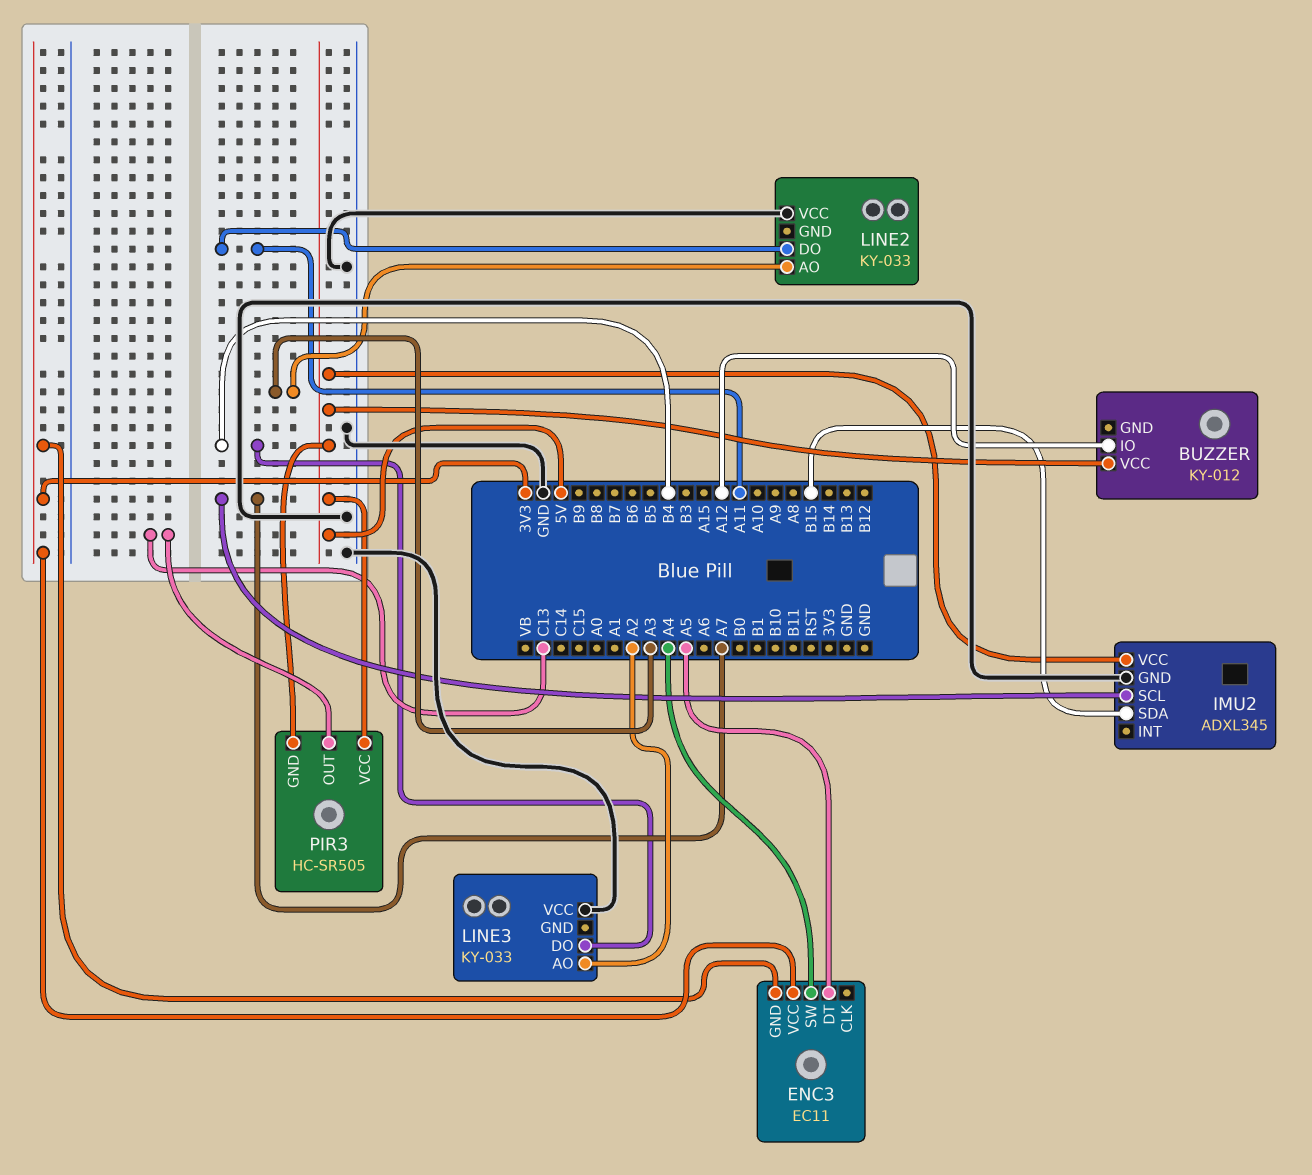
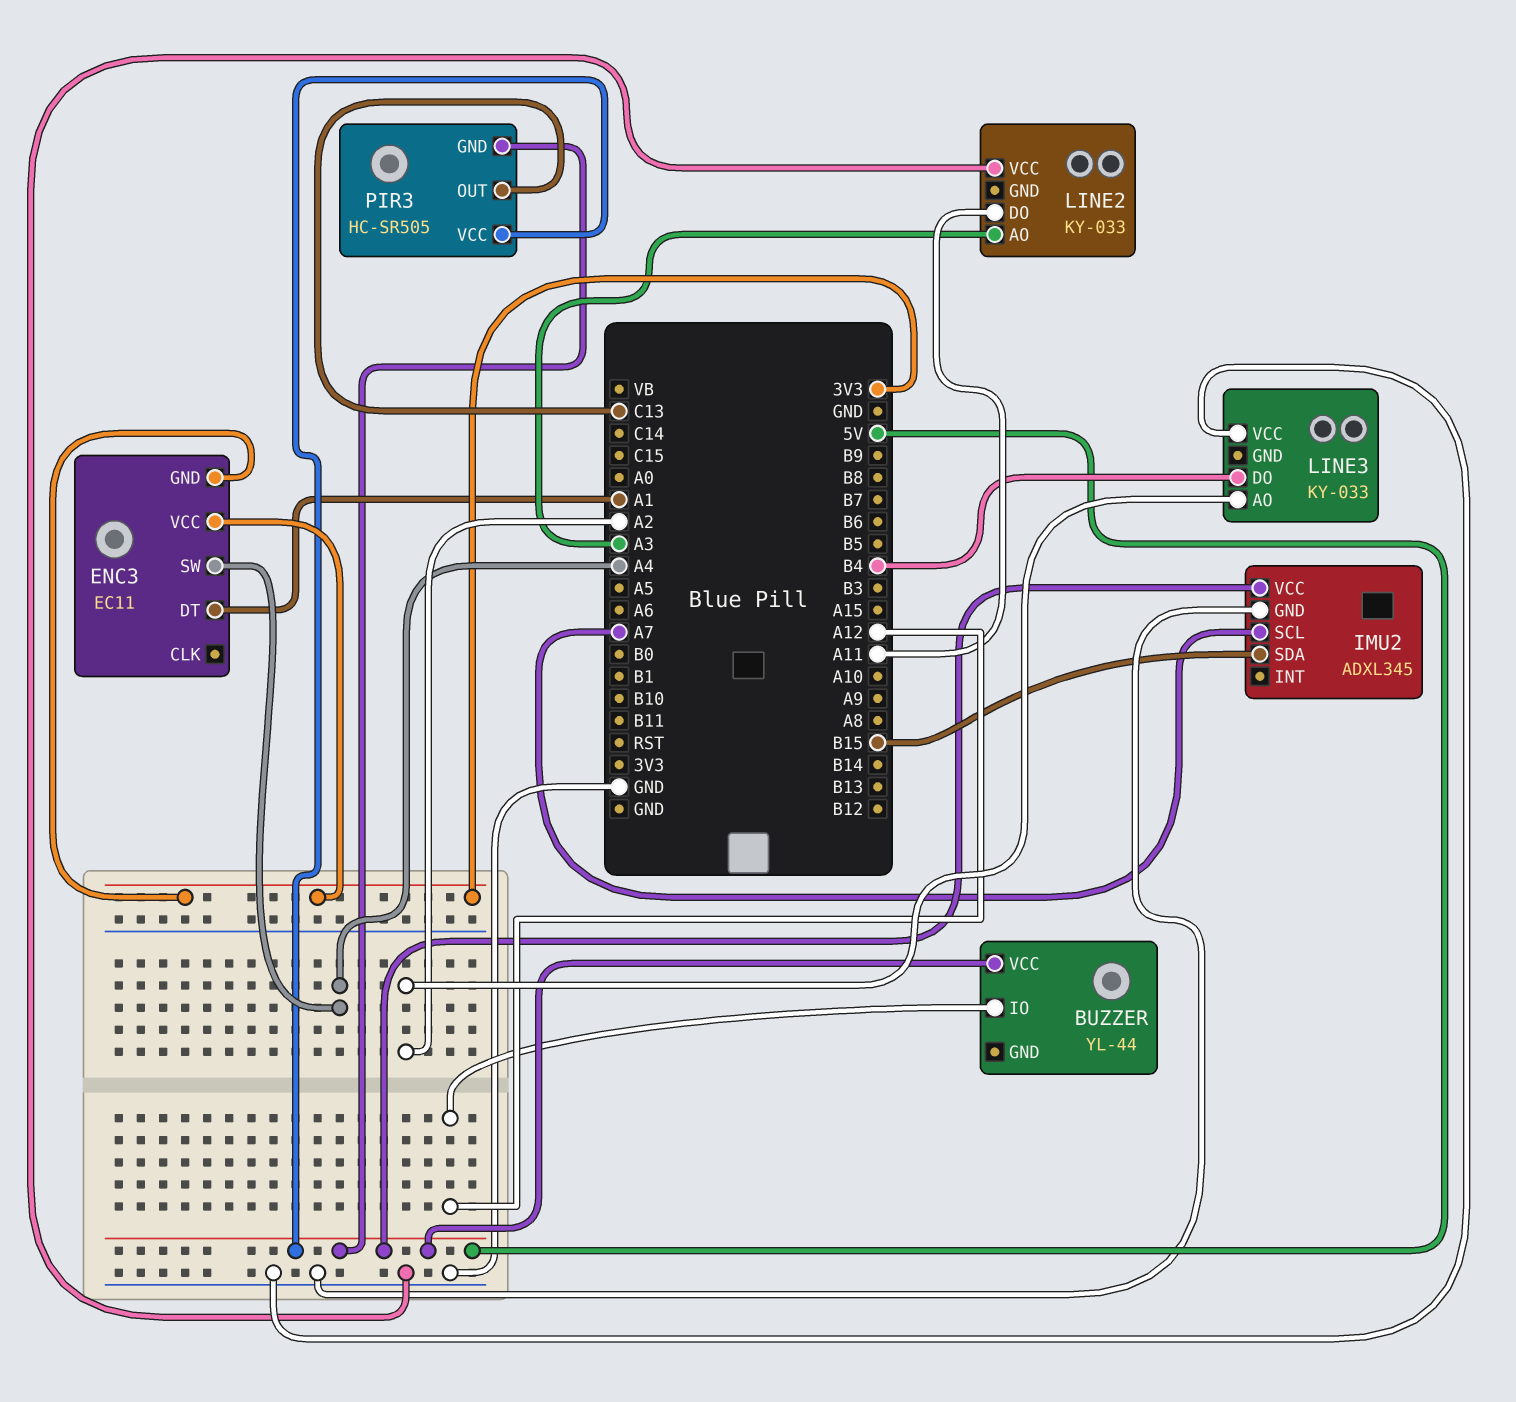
BUZZER: KY-012 -> YL-44
ENC3 pin DT: A5 -> A1

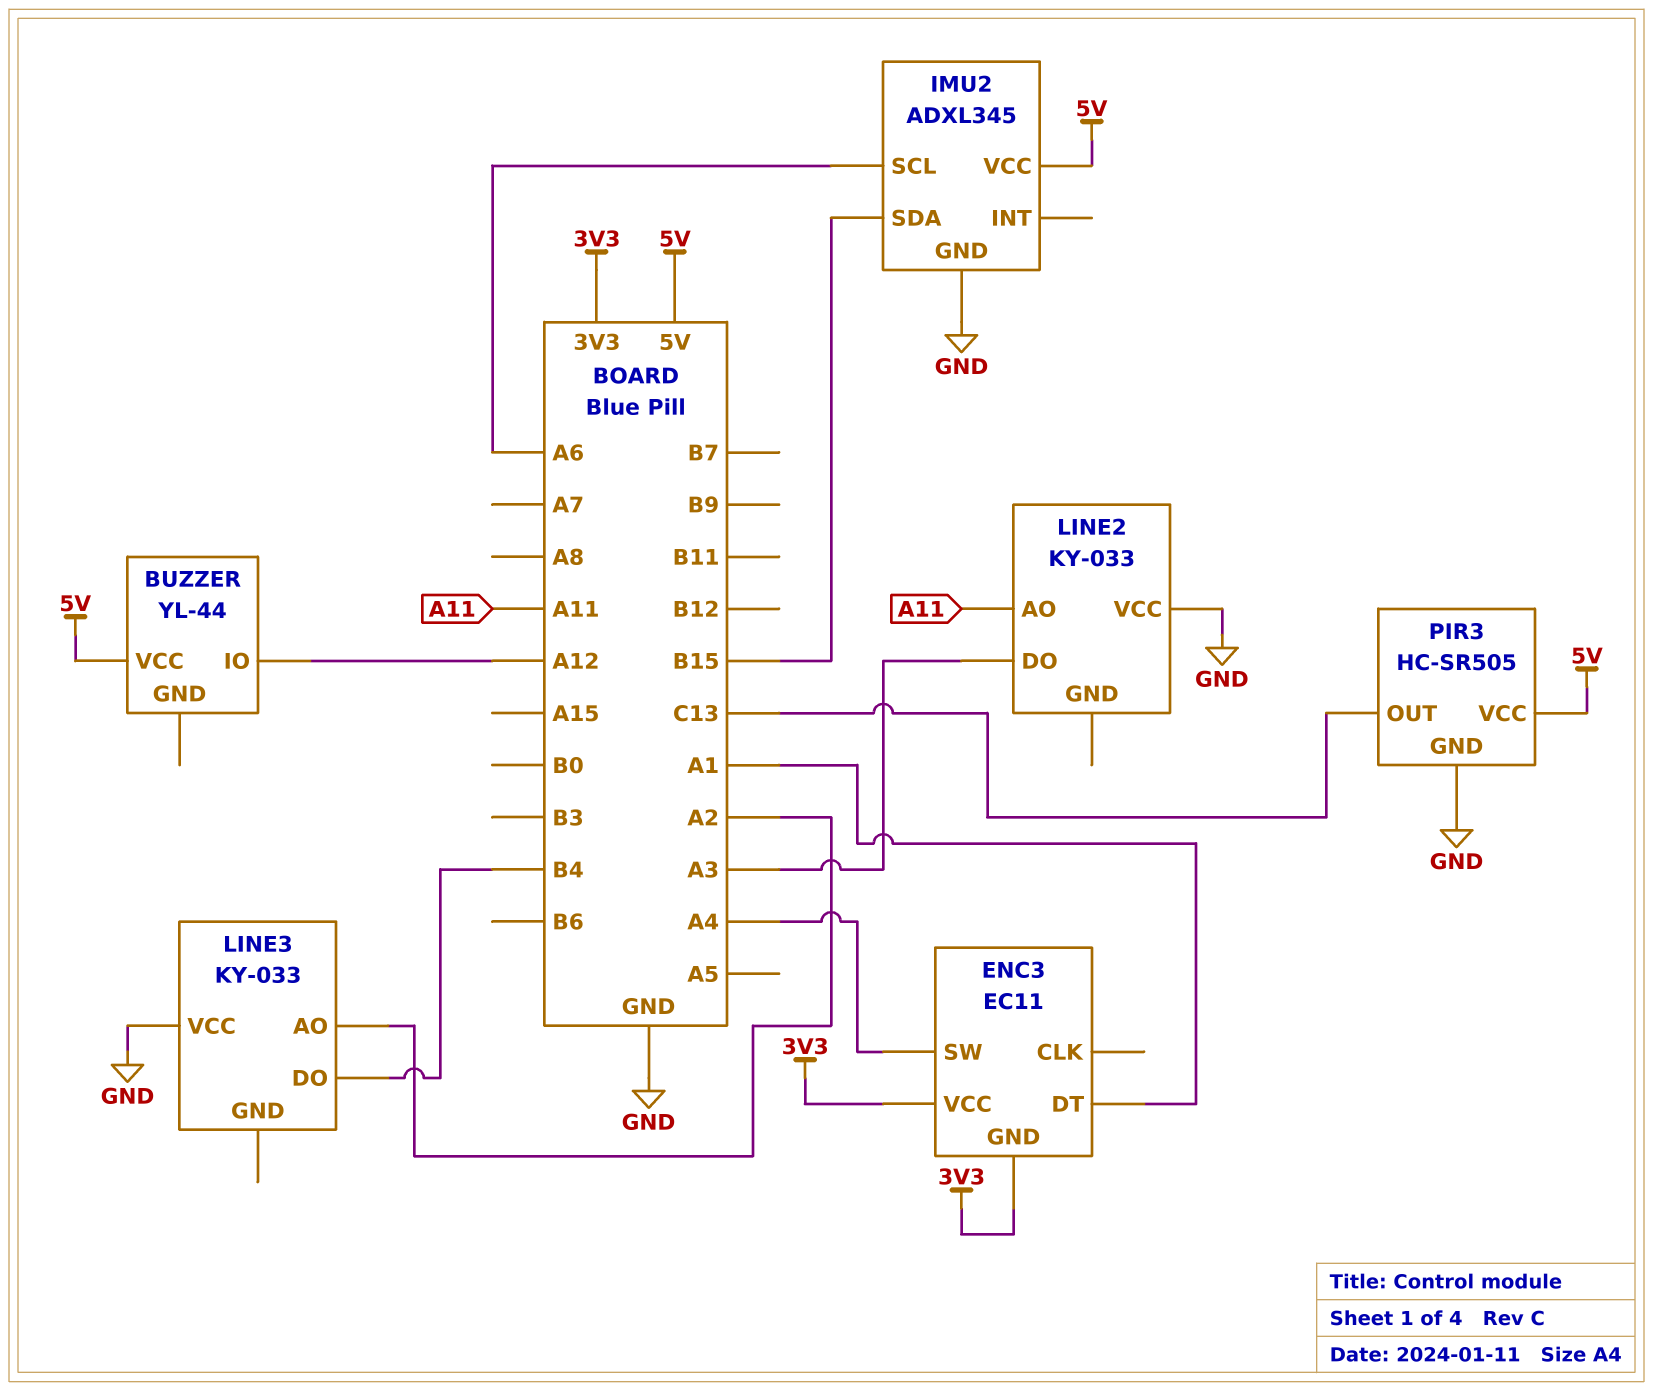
IMU2 pin SCL: A7 -> A6
LINE2 pin AO: A3 -> A11
LINE2 pin DO: A11 -> A3
PIR3 pin GND: 5V -> GND

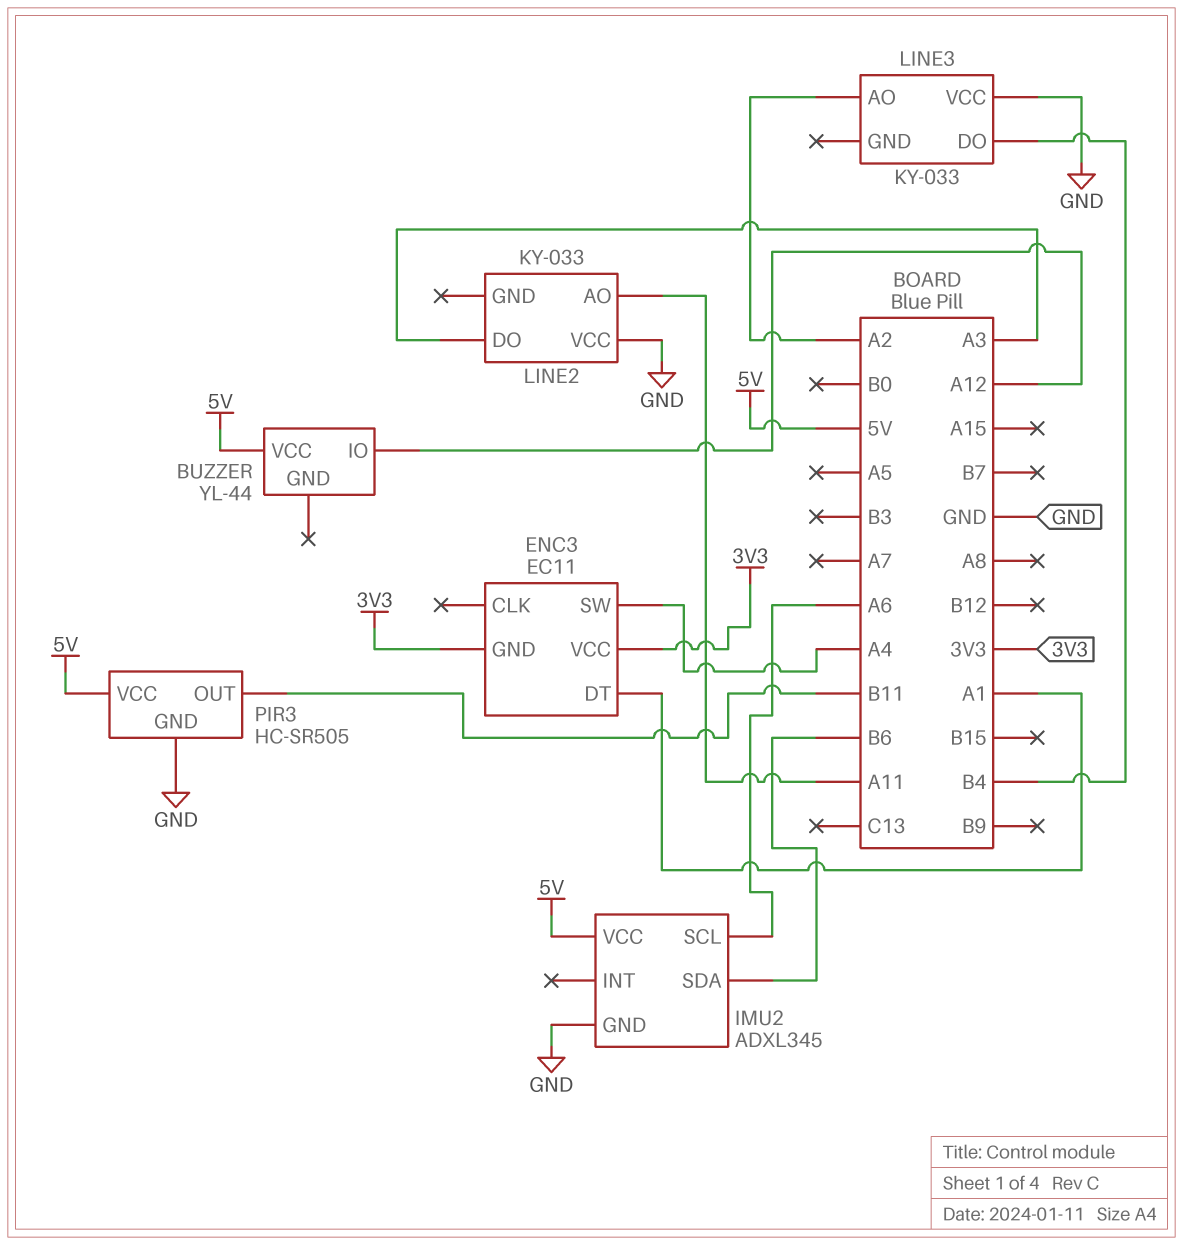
IMU2 pin SDA: B15 -> B6
PIR3 pin OUT: C13 -> B11

